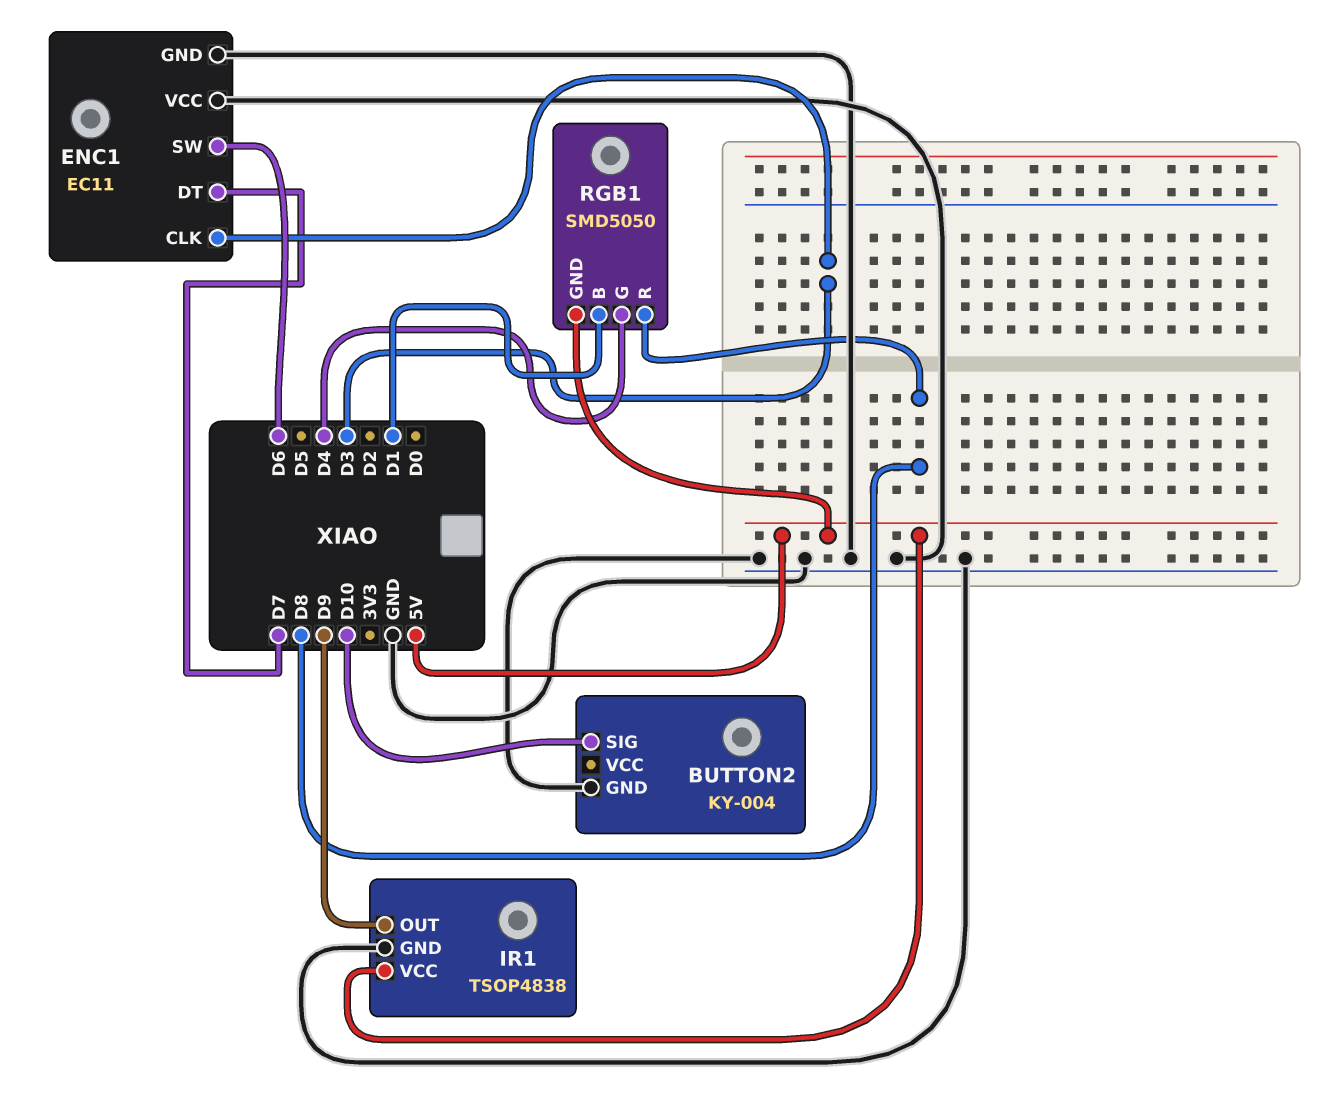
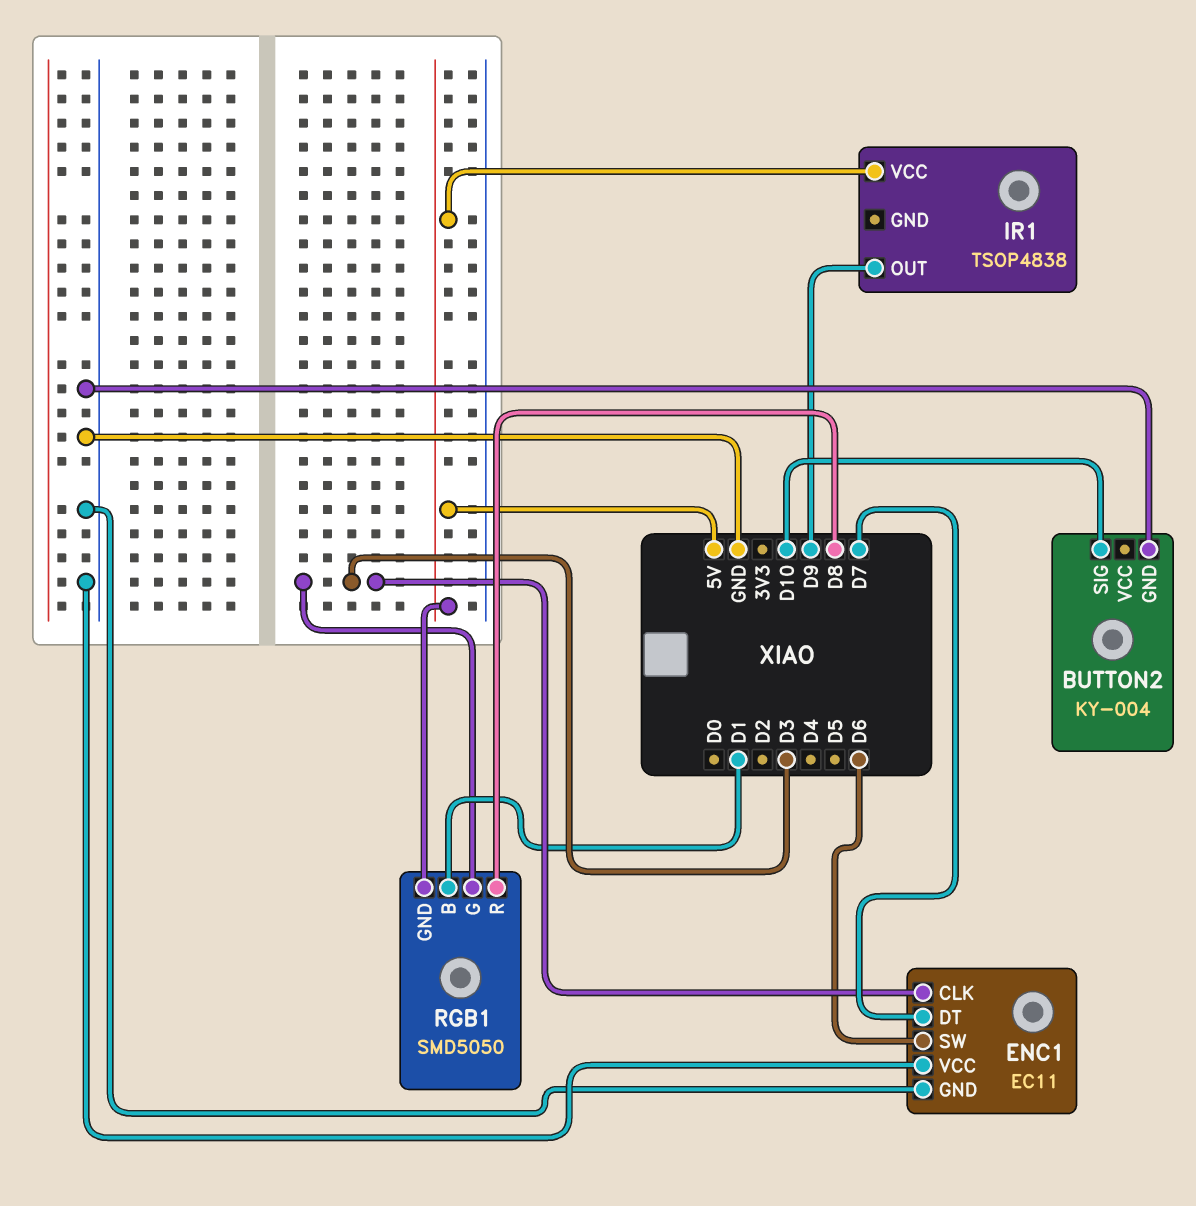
IR1 pin GND: GND -> none
RGB1 pin G: D4 -> D3

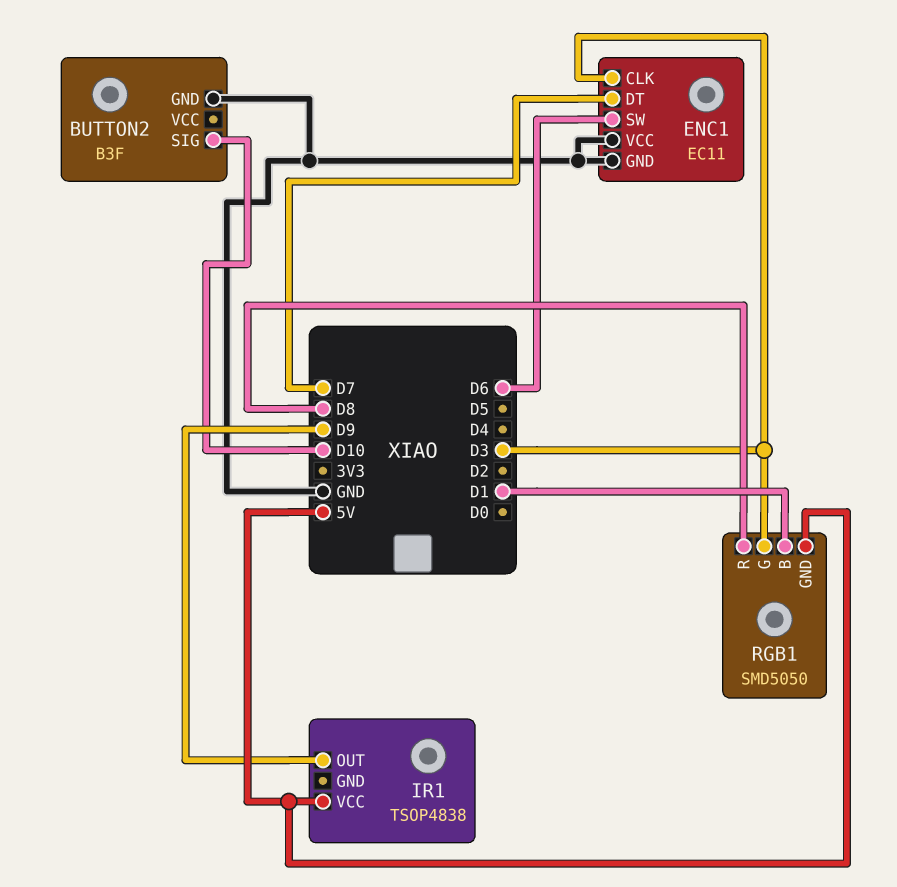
BUTTON2: KY-004 -> B3F

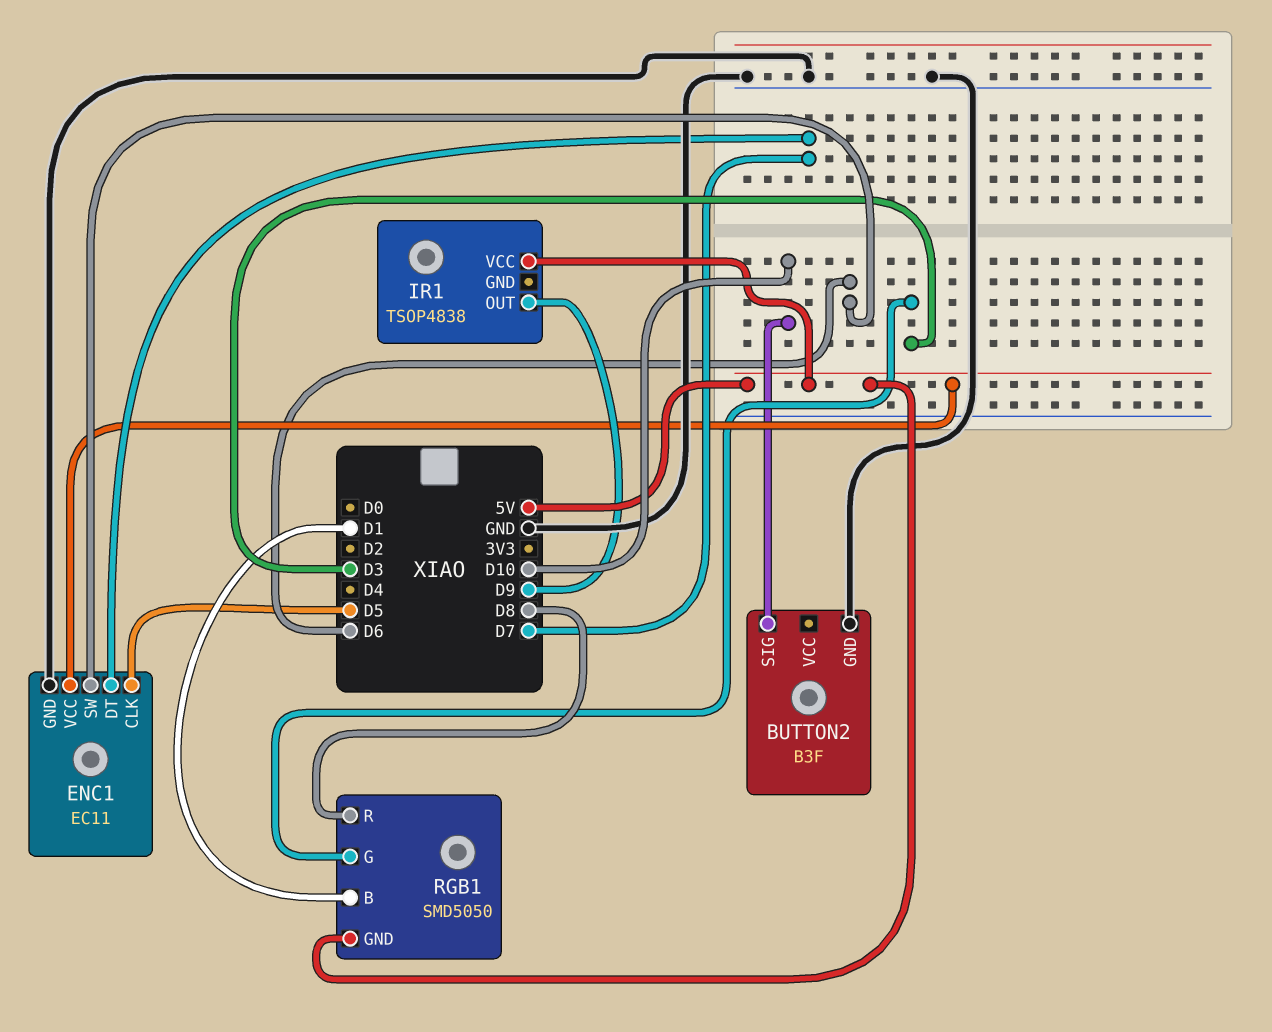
ENC1 pin CLK: D3 -> D5
ENC1 pin VCC: GND -> 5V

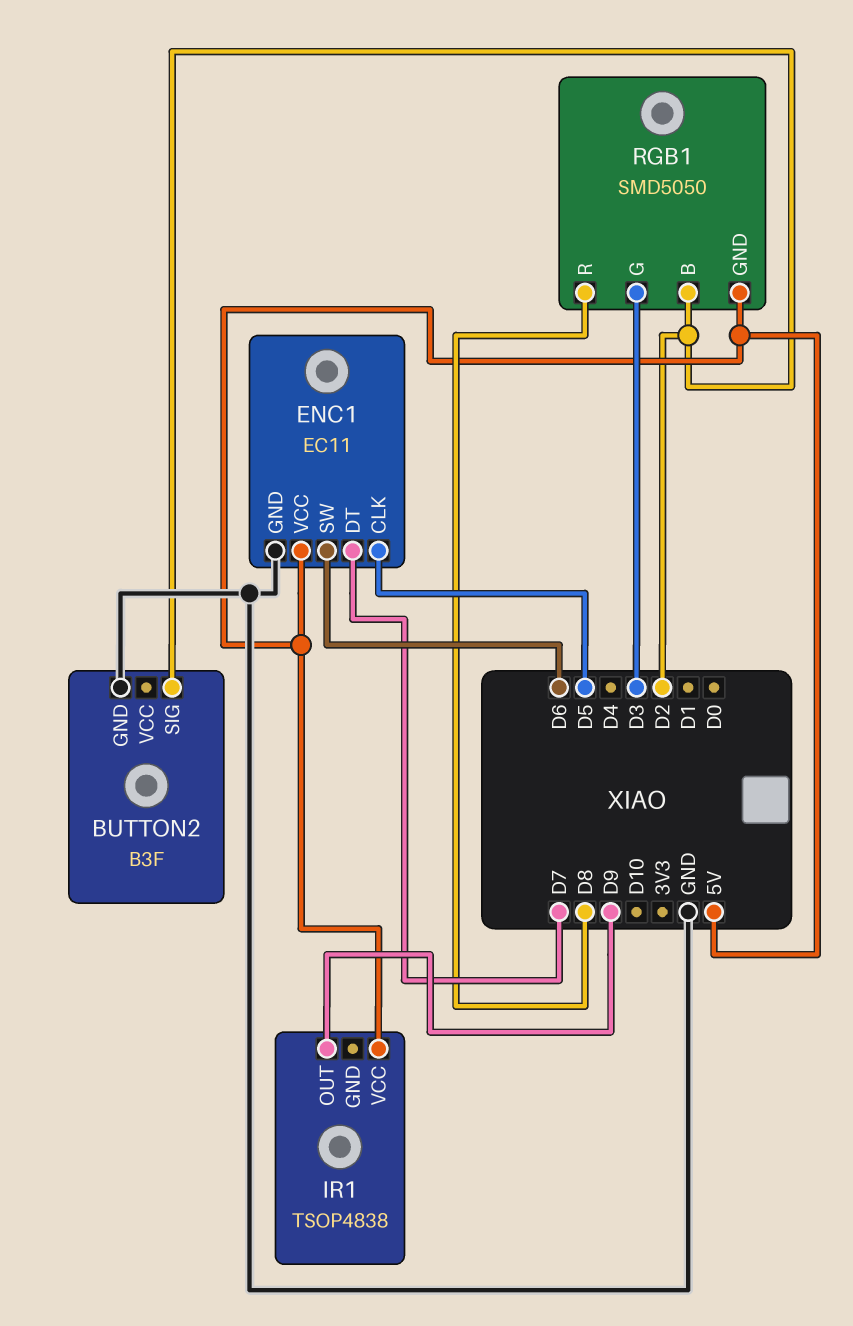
BUTTON2 pin SIG: D10 -> D2
RGB1 pin B: D1 -> D2

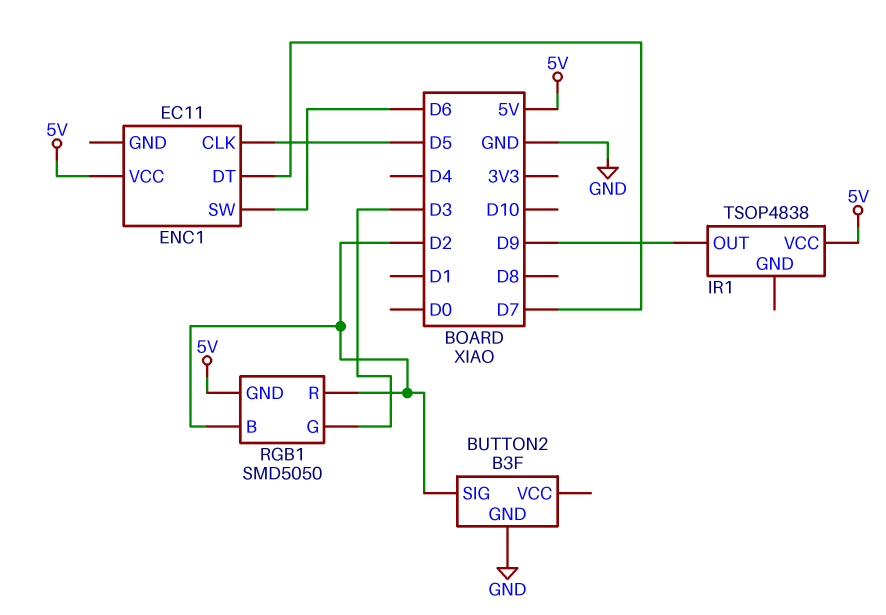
ENC1 pin GND: GND -> none
RGB1 pin R: D8 -> D2

